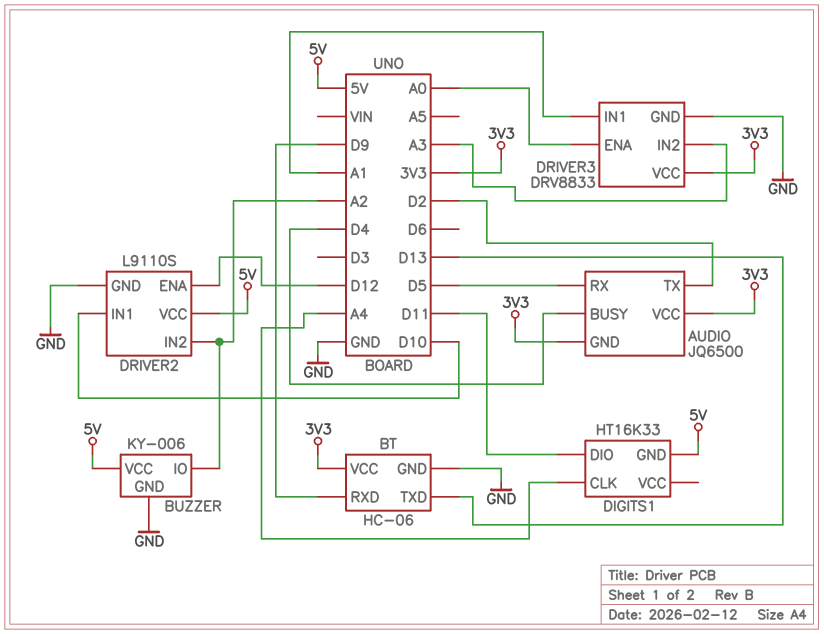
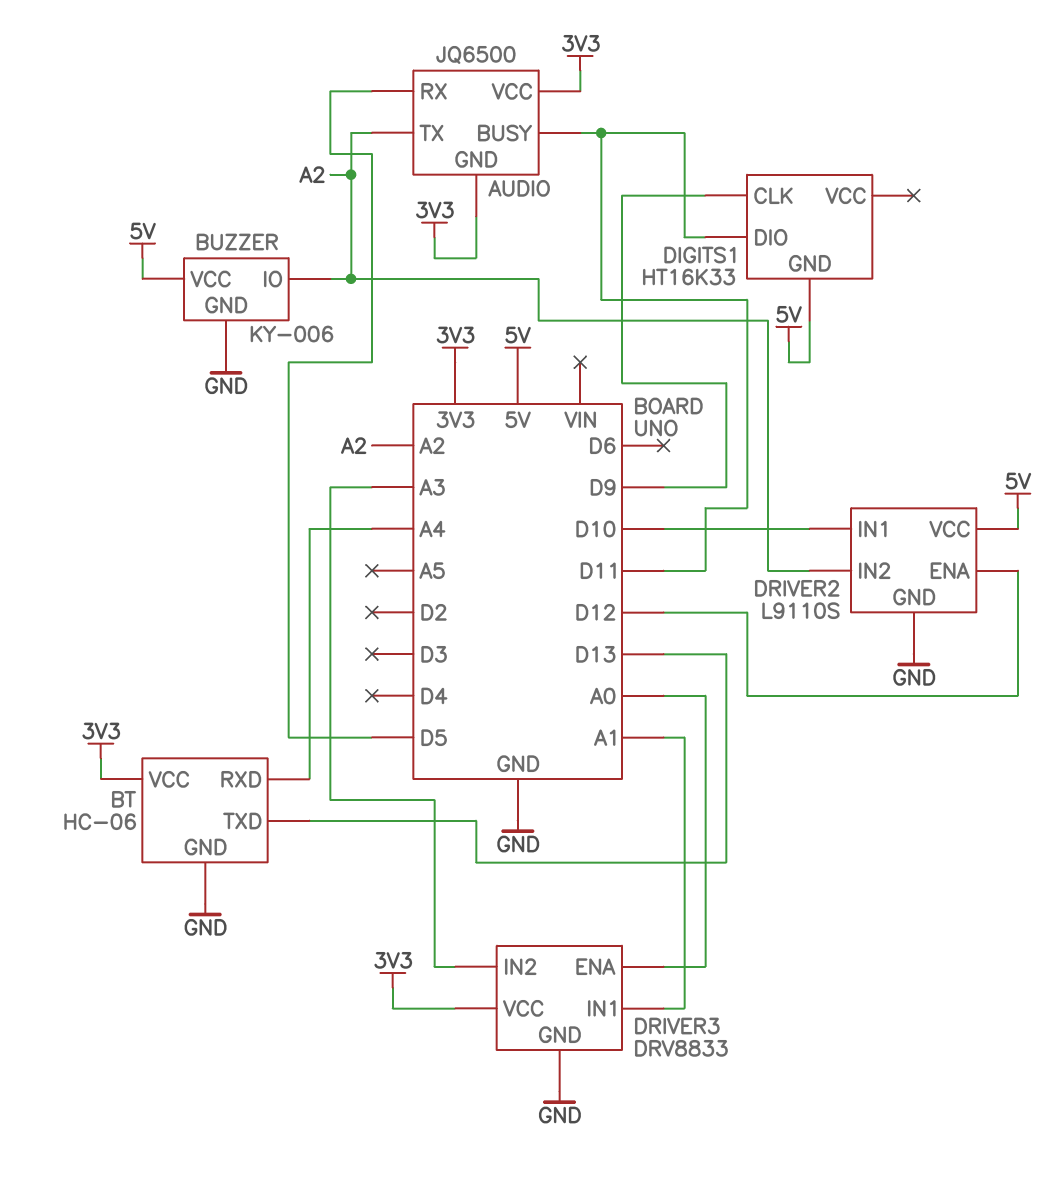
AUDIO pin BUSY: D4 -> D11
AUDIO pin TX: D2 -> A2
BT pin RXD: D9 -> A4
DIGITS1 pin CLK: A4 -> D9

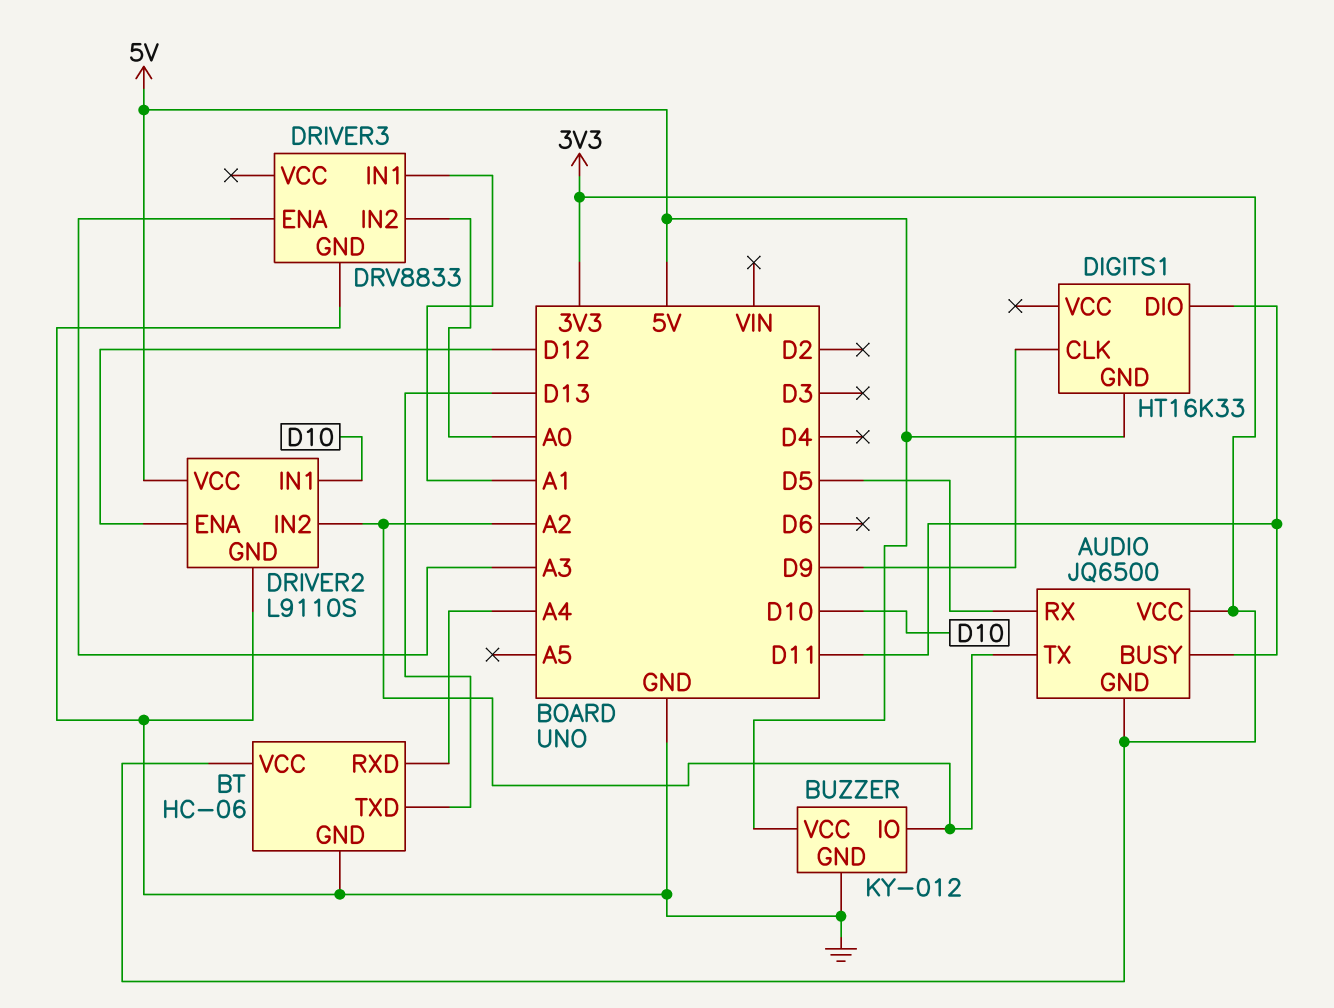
BUZZER: KY-006 -> KY-012
DRIVER3 pin ENA: A0 -> A3
DRIVER3 pin IN2: A3 -> A0
DRIVER3 pin VCC: 3V3 -> none

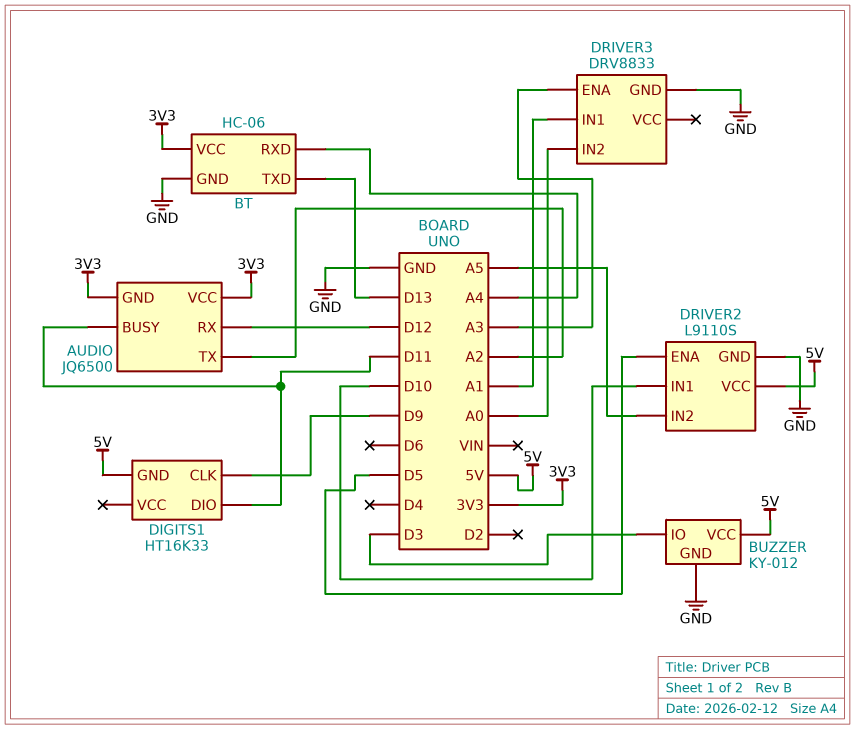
AUDIO pin RX: D5 -> D12
BUZZER pin IO: A2 -> D3
DRIVER2 pin ENA: D12 -> D5
DRIVER2 pin IN2: A2 -> A5

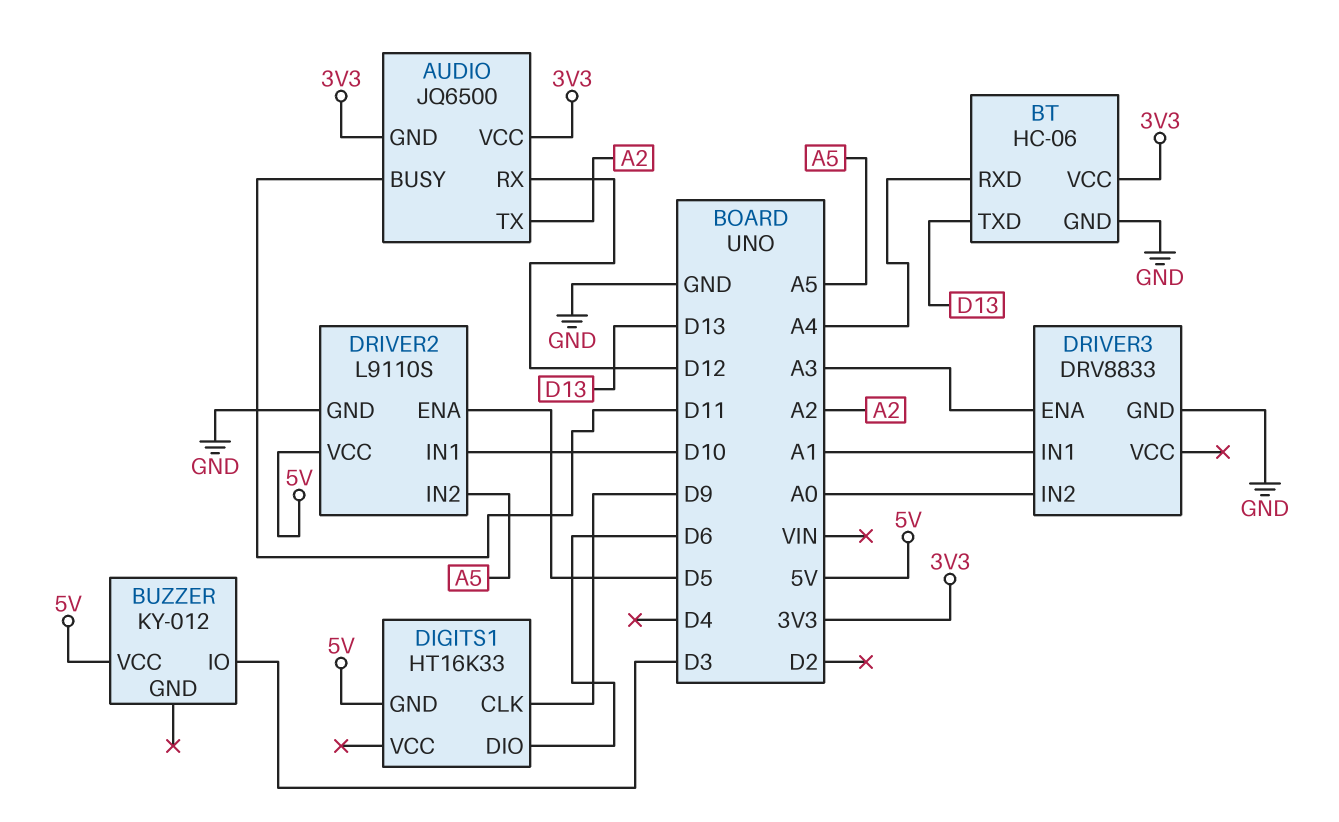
BUZZER pin GND: GND -> none
DIGITS1 pin DIO: D11 -> D6

